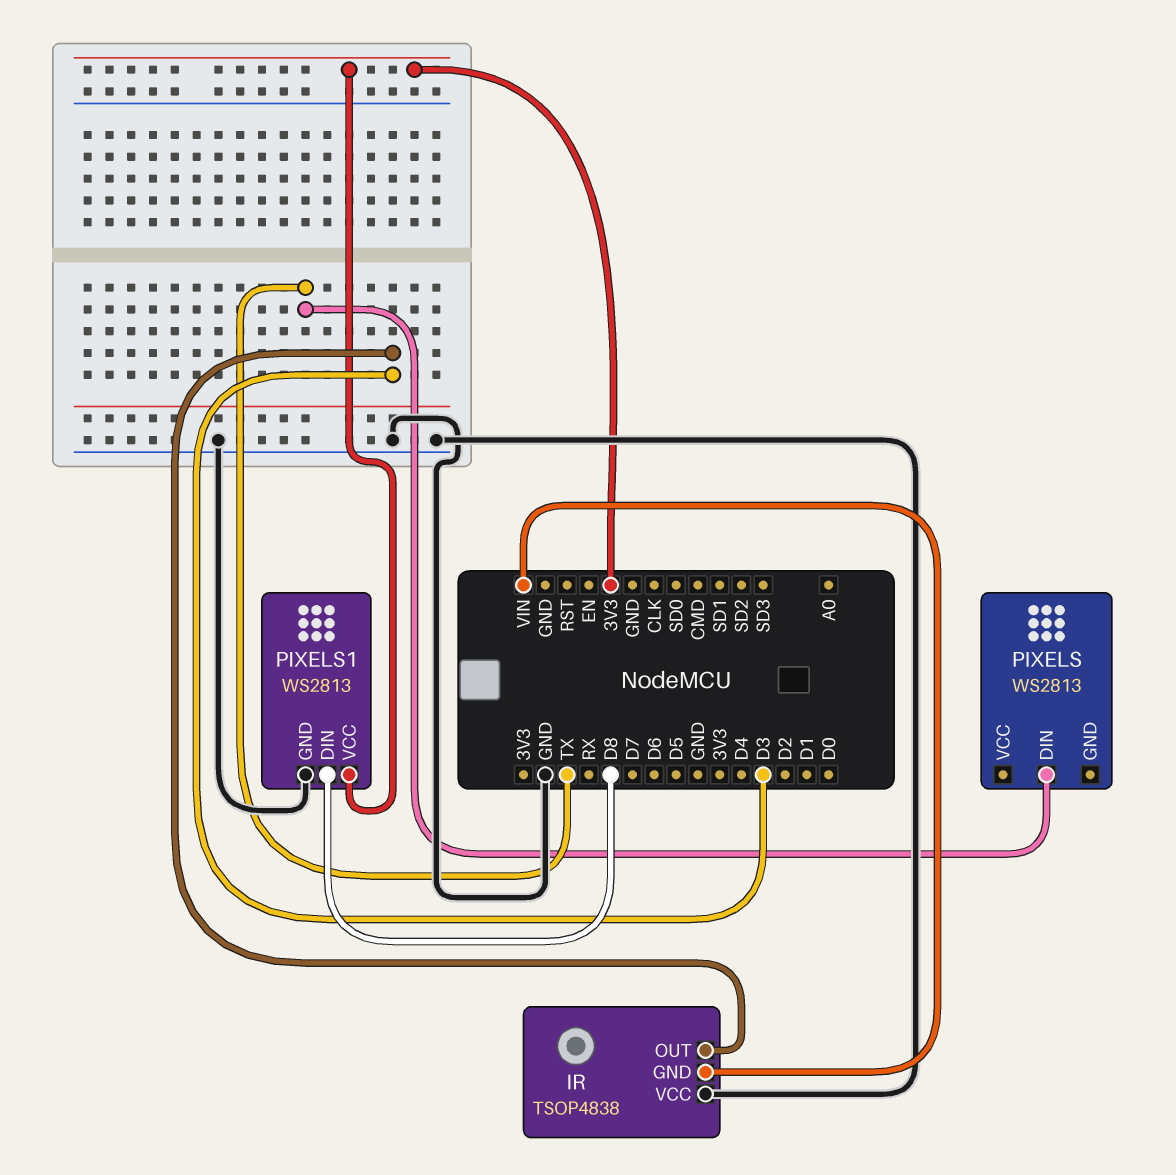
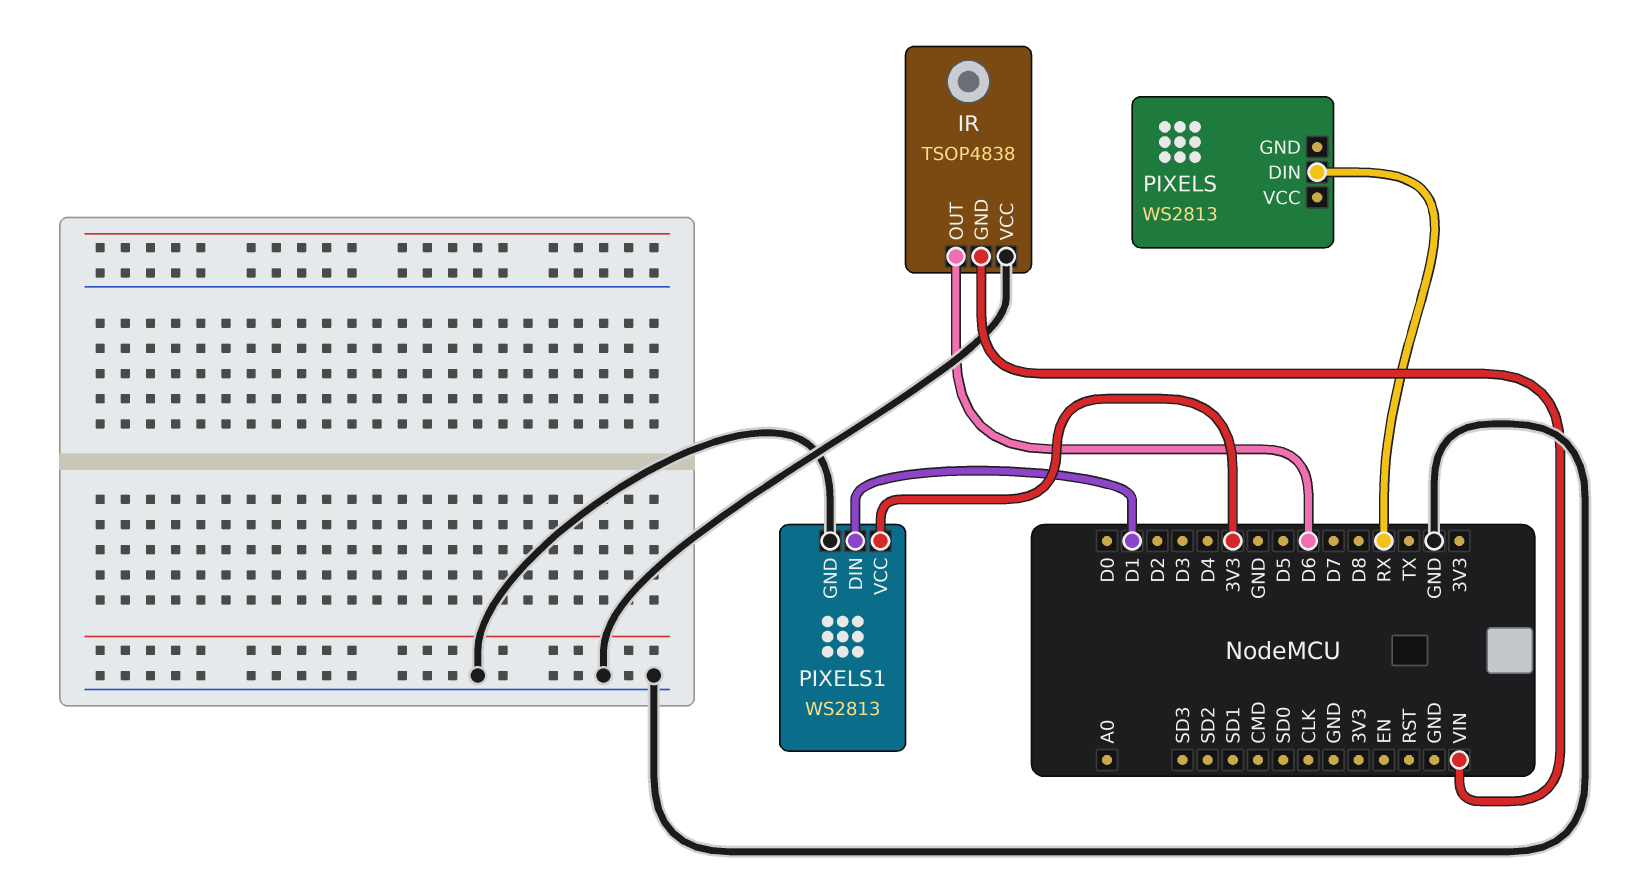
IR pin OUT: D3 -> D6
PIXELS pin DIN: TX -> RX
PIXELS1 pin DIN: D8 -> D1

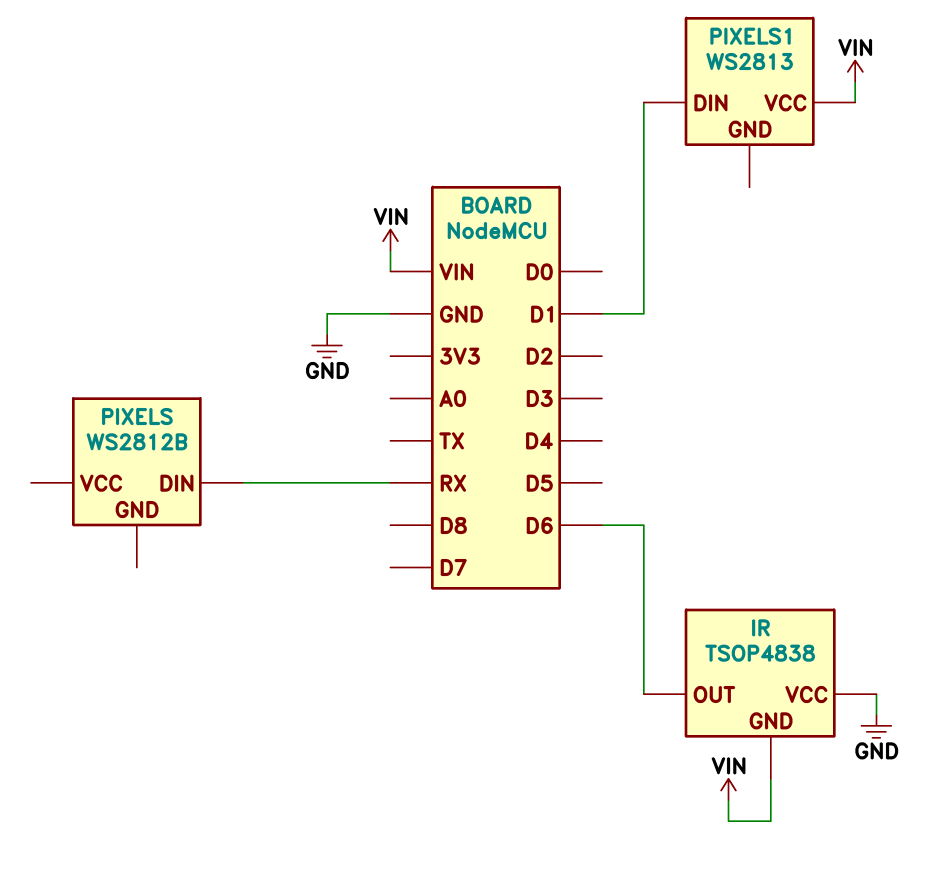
PIXELS: WS2813 -> WS2812B
PIXELS1 pin GND: GND -> none
PIXELS1 pin VCC: 3V3 -> VIN

